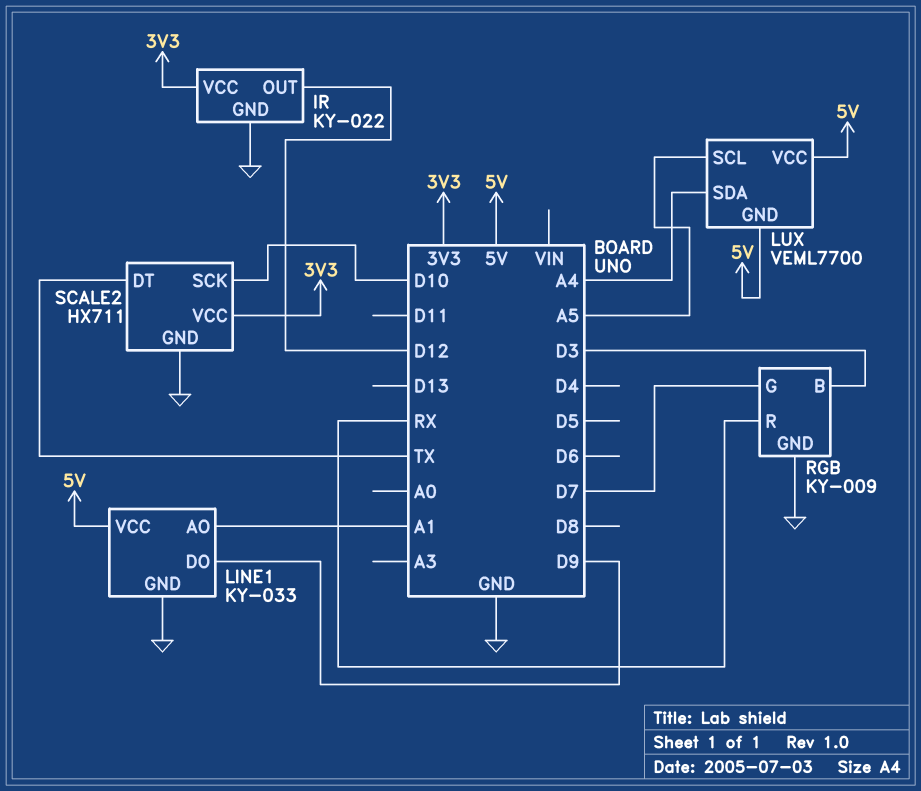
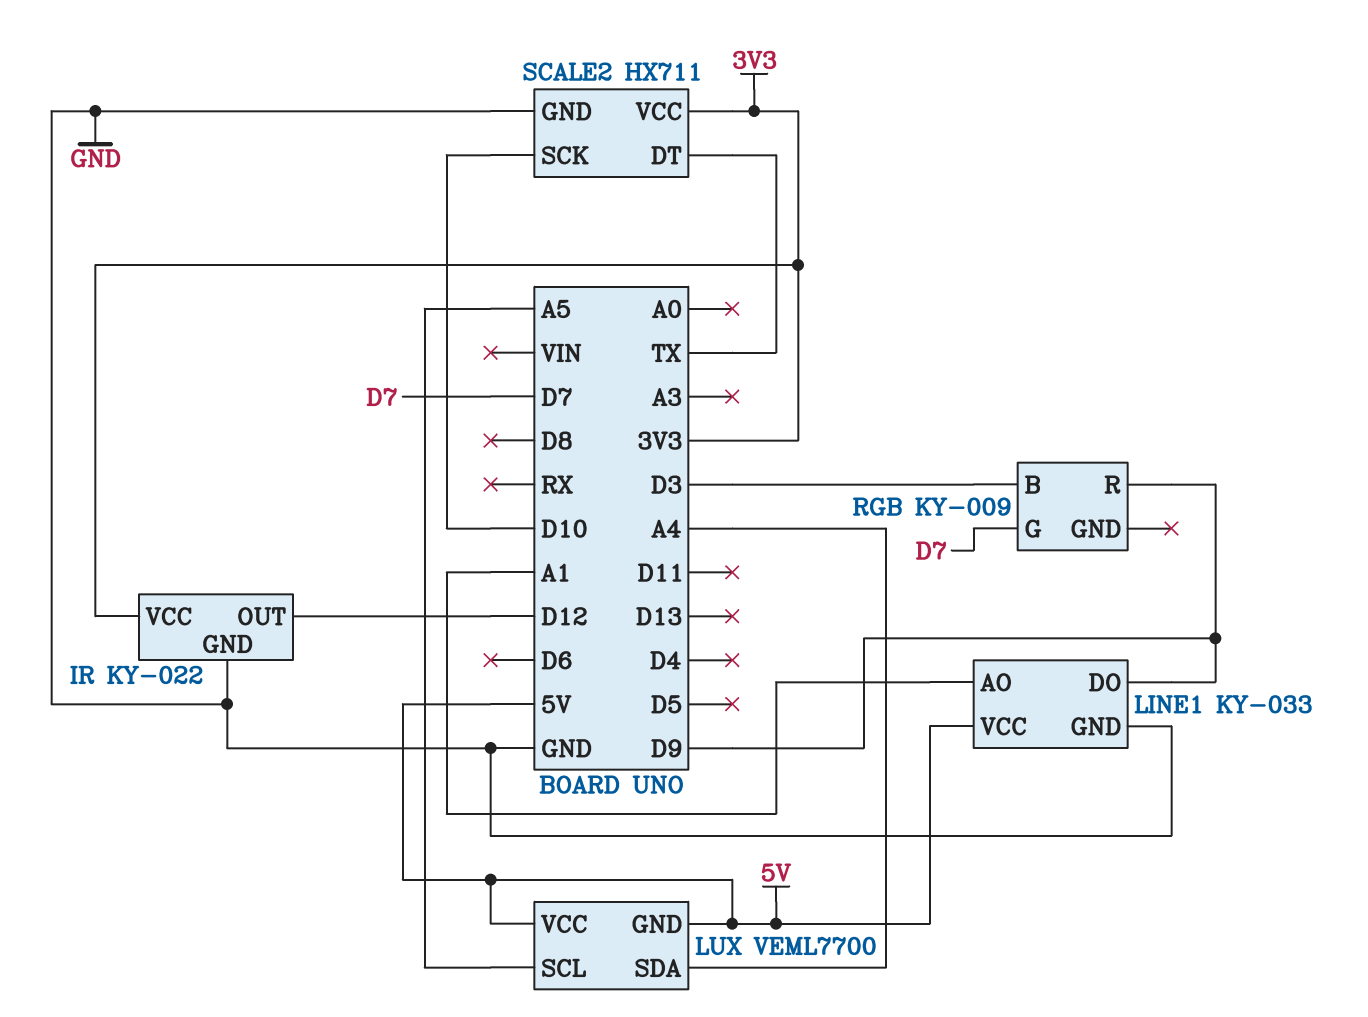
RGB pin GND: GND -> none
RGB pin R: RX -> D9

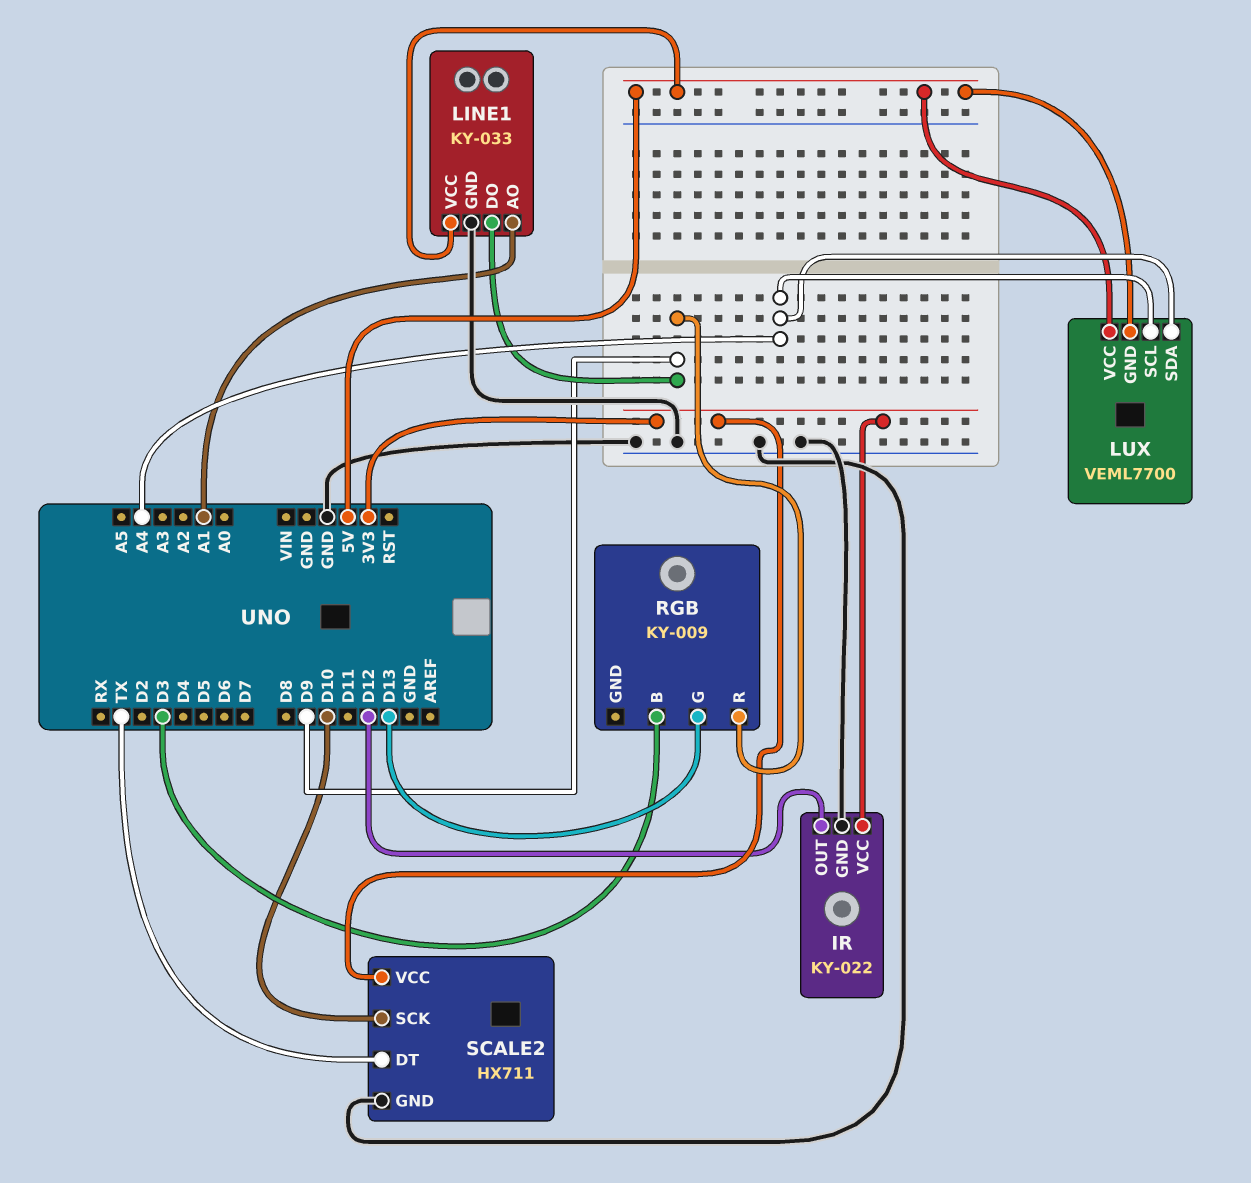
LUX pin SCL: A5 -> A4
RGB pin G: D7 -> D13

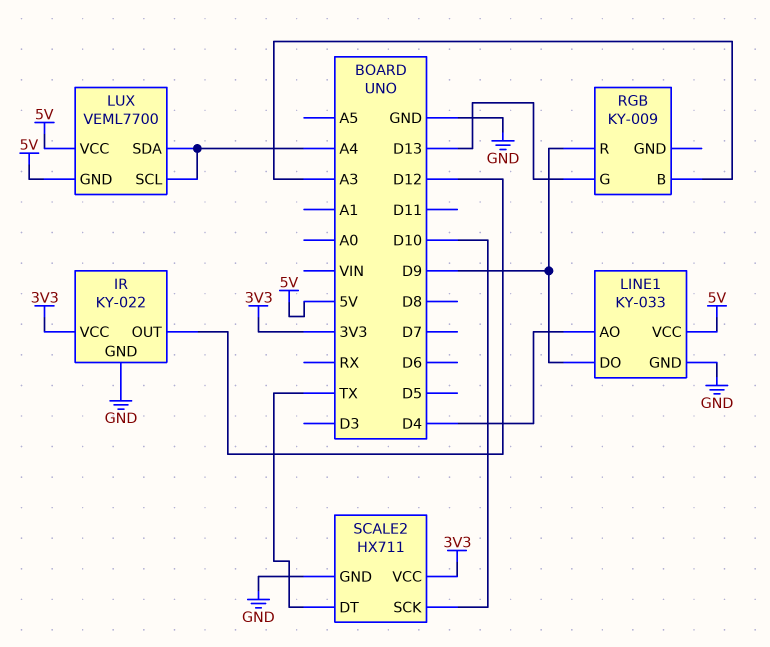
LINE1 pin AO: A1 -> D4
RGB pin B: D3 -> A3

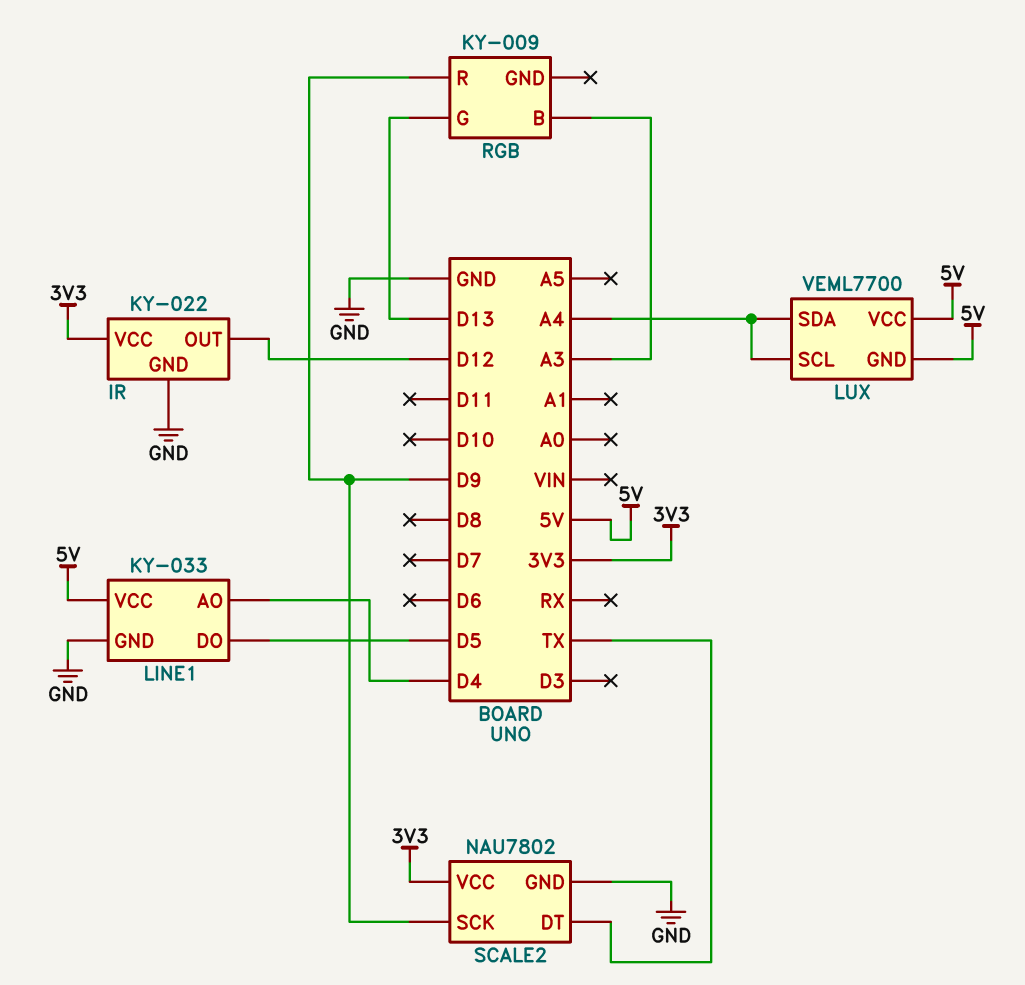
LINE1 pin DO: D9 -> D5
SCALE2: HX711 -> NAU7802
SCALE2 pin SCK: D10 -> D9

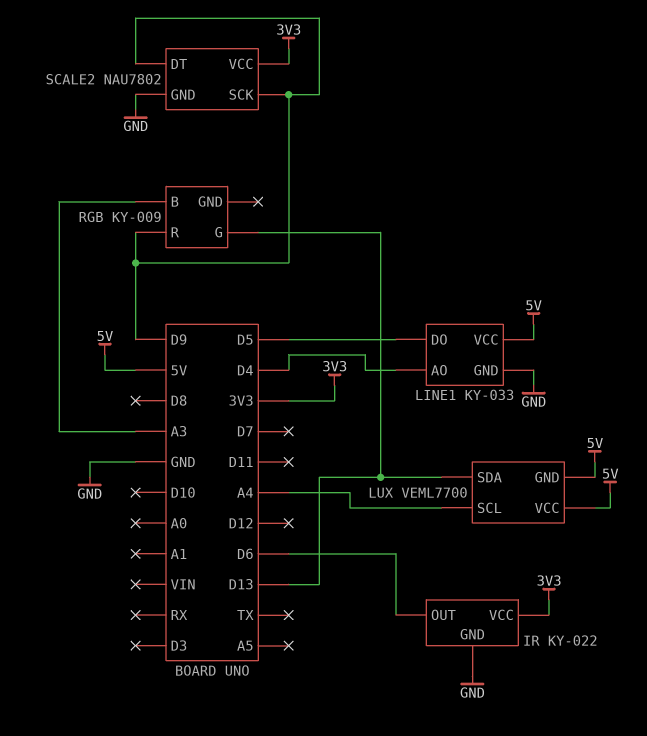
IR pin OUT: D12 -> D6
LUX pin SDA: A4 -> D13
SCALE2 pin DT: TX -> D9

